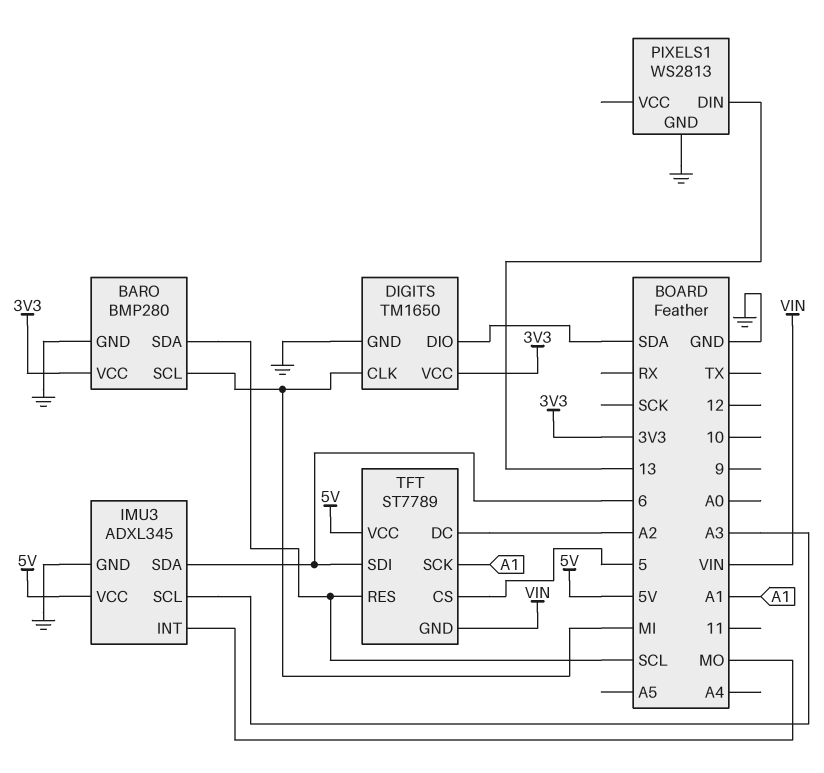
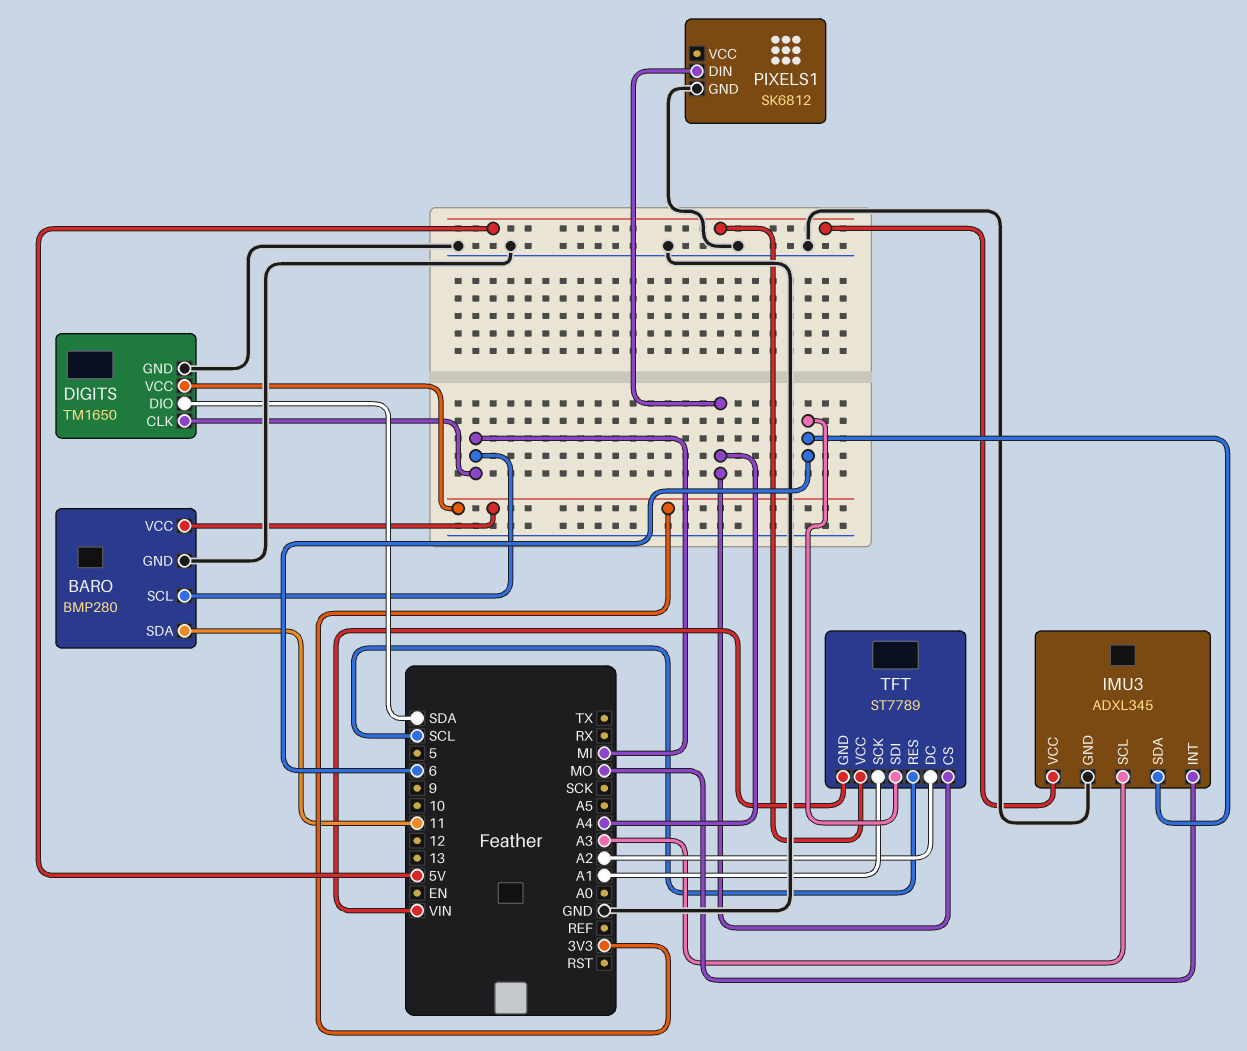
BARO pin SDA: SCL -> 11
PIXELS1: WS2813 -> SK6812
PIXELS1 pin DIN: 13 -> A4
TFT pin CS: 5 -> A4

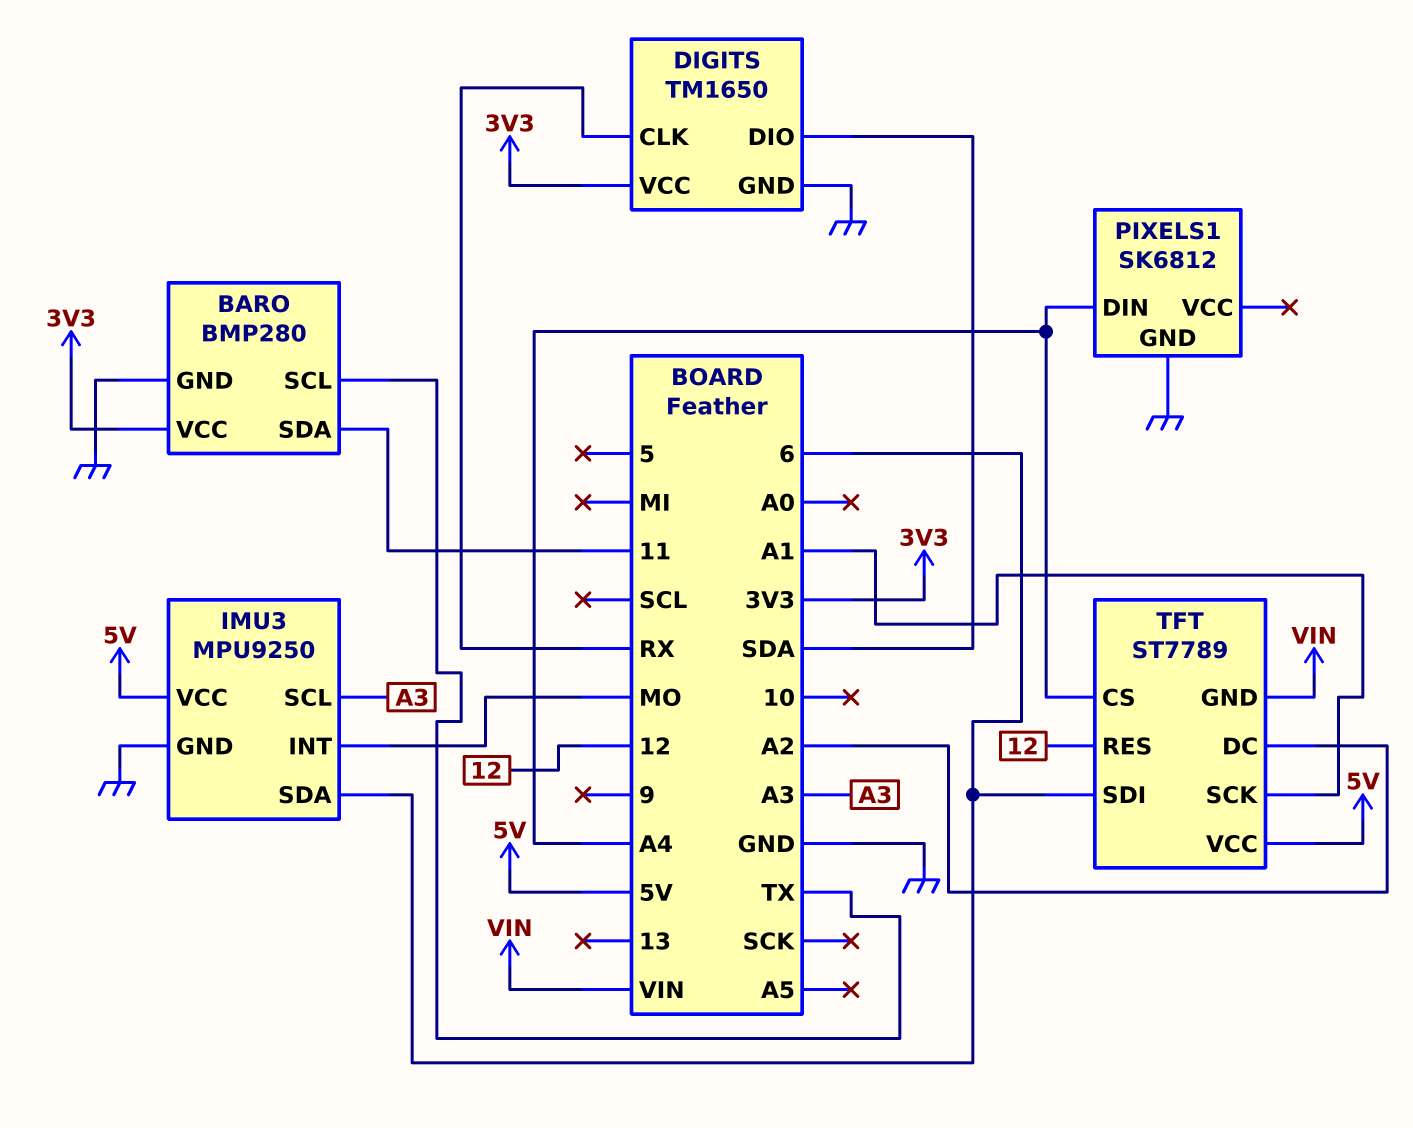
BARO pin SCL: MI -> TX
DIGITS pin CLK: MI -> RX
IMU3: ADXL345 -> MPU9250
TFT pin RES: SCL -> 12

